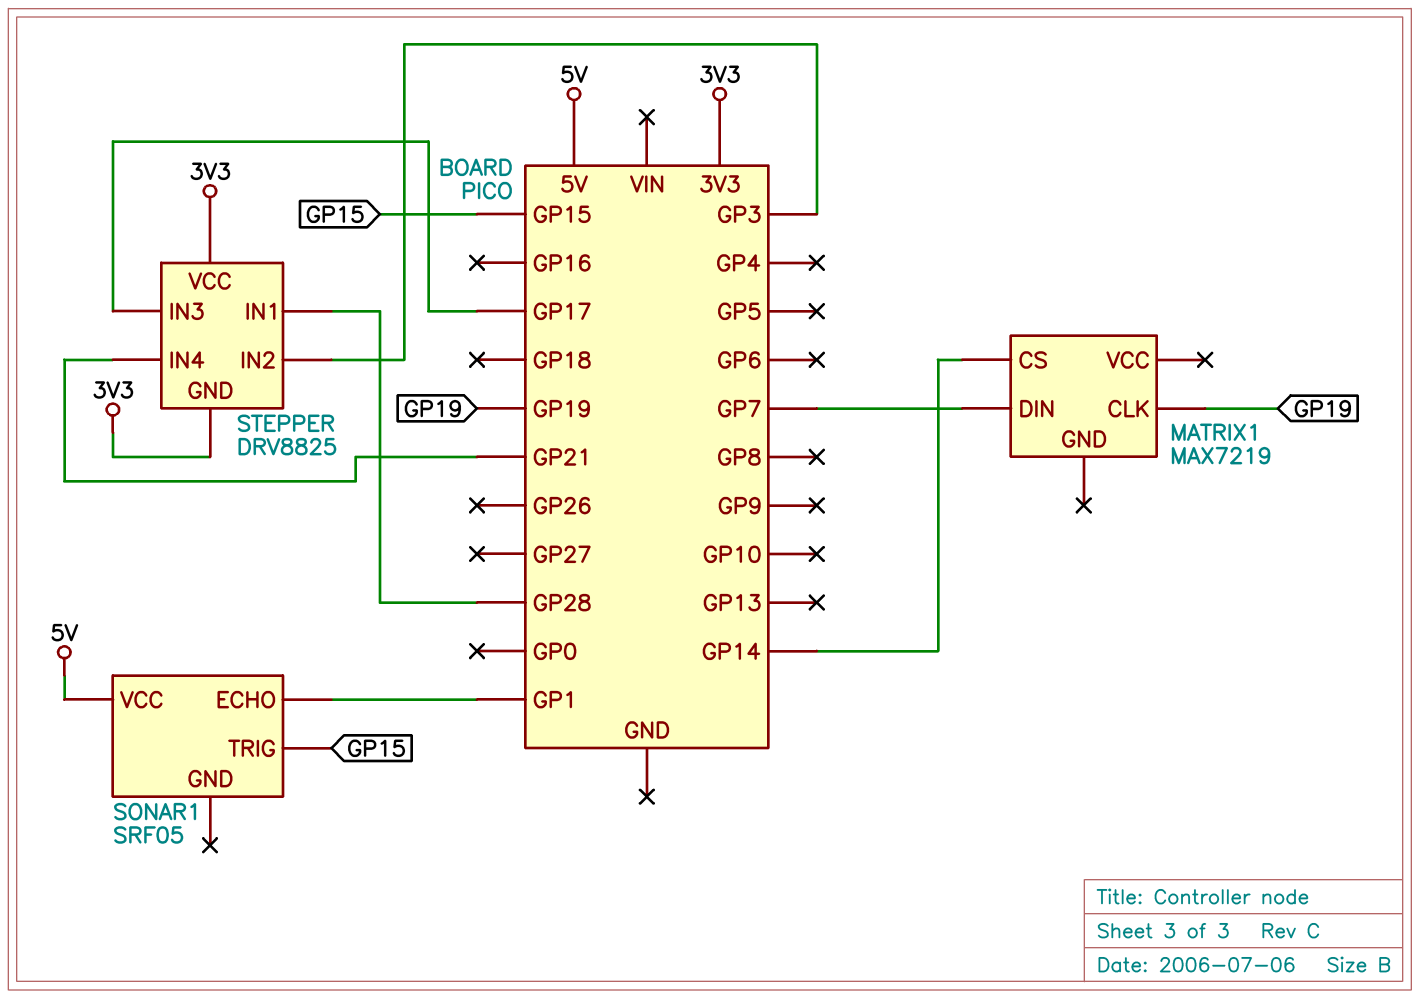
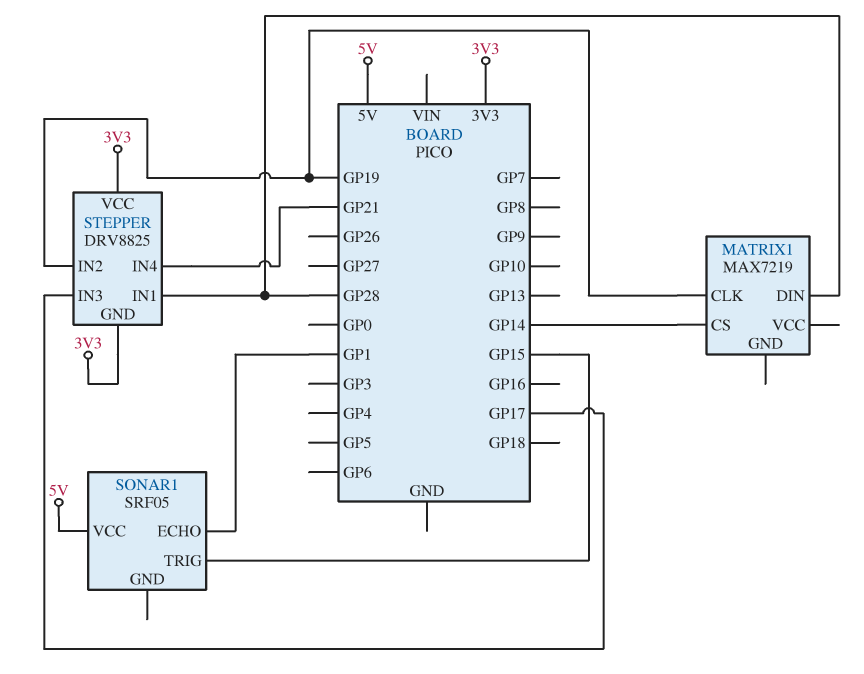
MATRIX1 pin DIN: GP7 -> GP28
STEPPER pin IN2: GP3 -> GP19

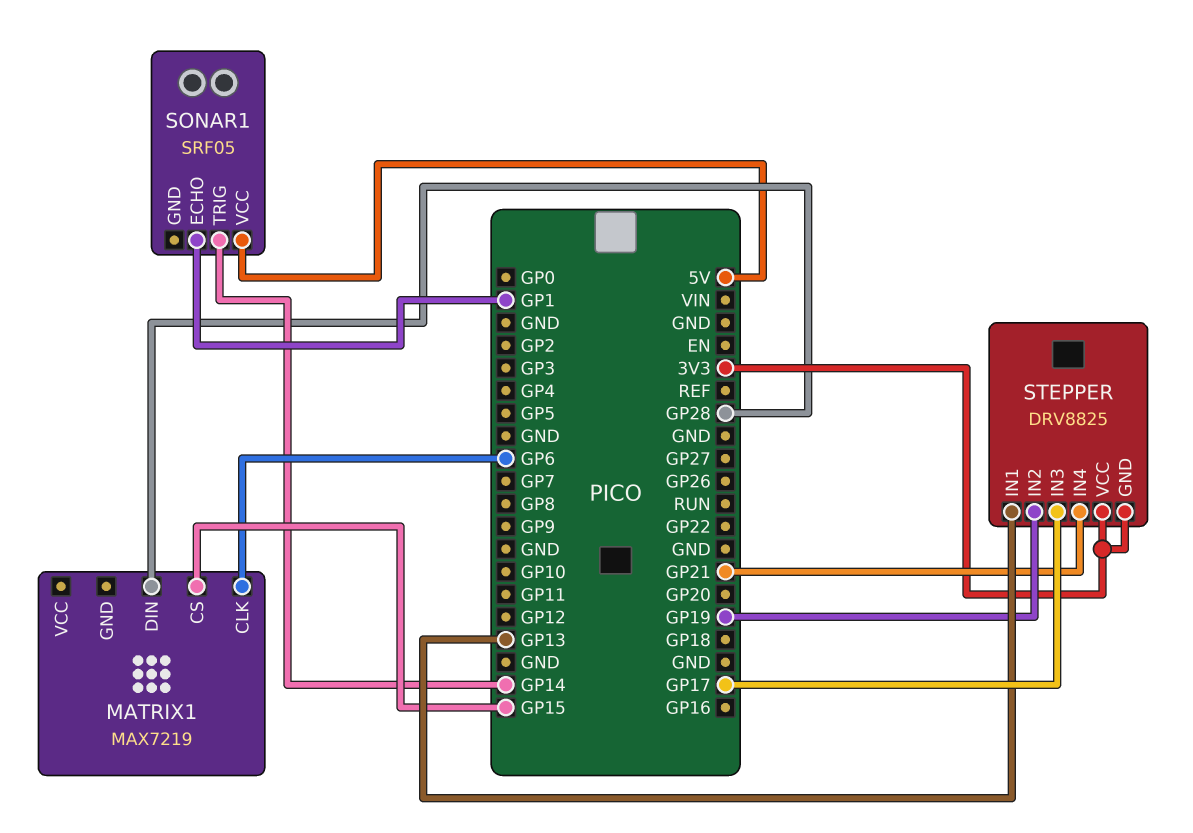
MATRIX1 pin CLK: GP19 -> GP6
MATRIX1 pin CS: GP14 -> GP15
SONAR1 pin TRIG: GP15 -> GP14
STEPPER pin IN1: GP28 -> GP13

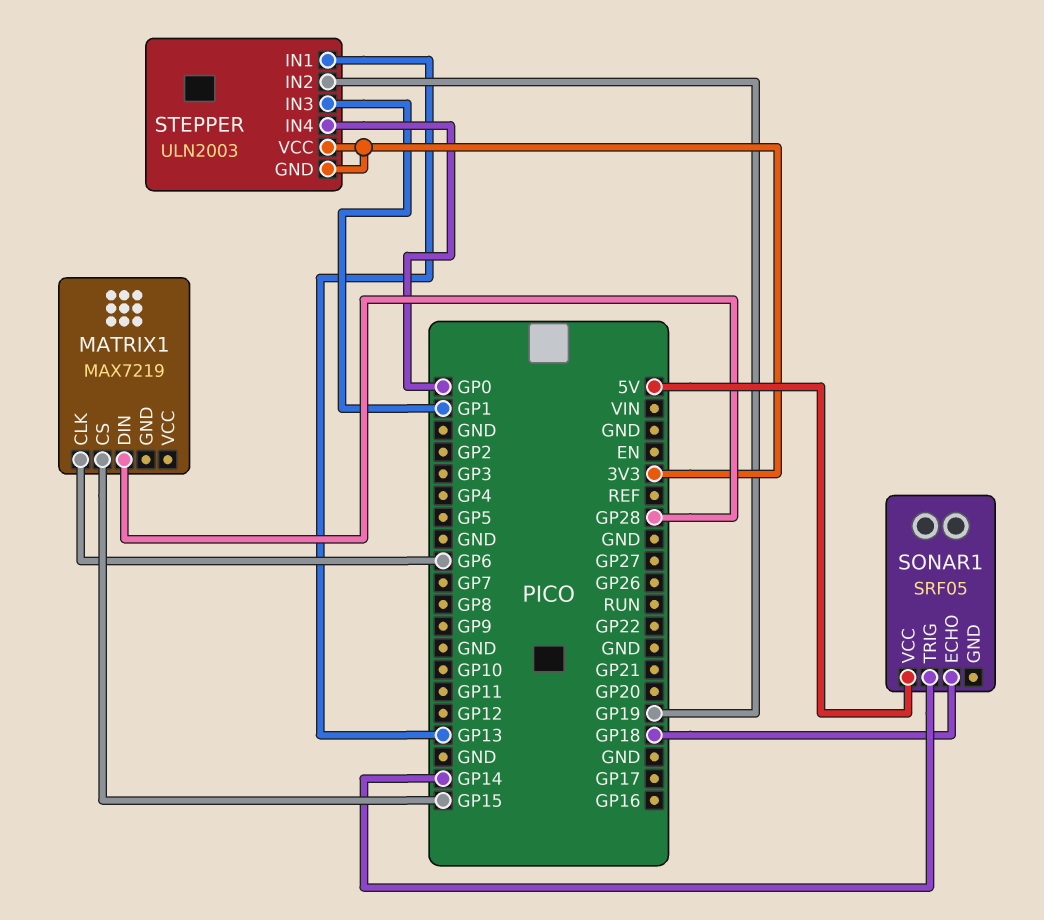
SONAR1 pin ECHO: GP1 -> GP18
STEPPER: DRV8825 -> ULN2003
STEPPER pin IN3: GP17 -> GP1
STEPPER pin IN4: GP21 -> GP0

